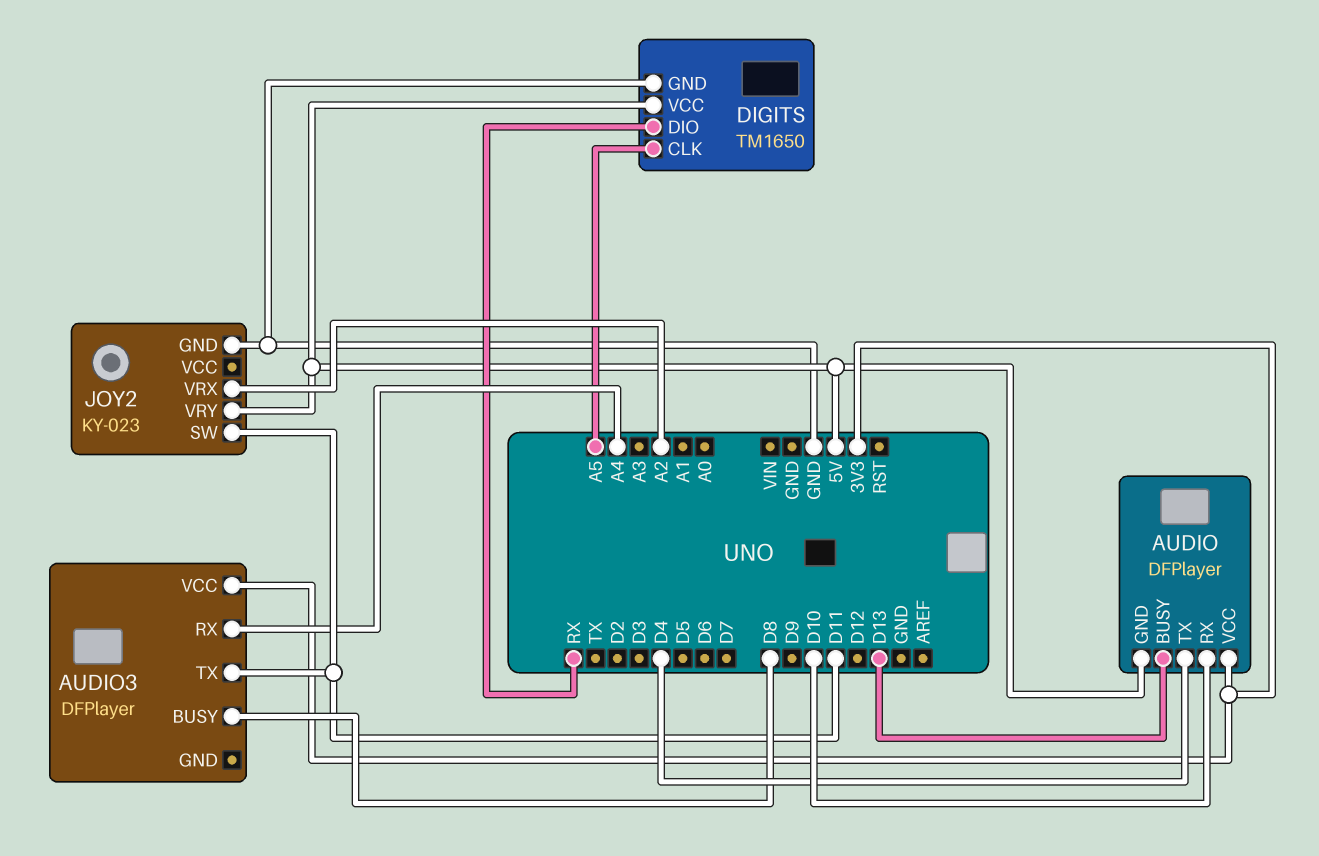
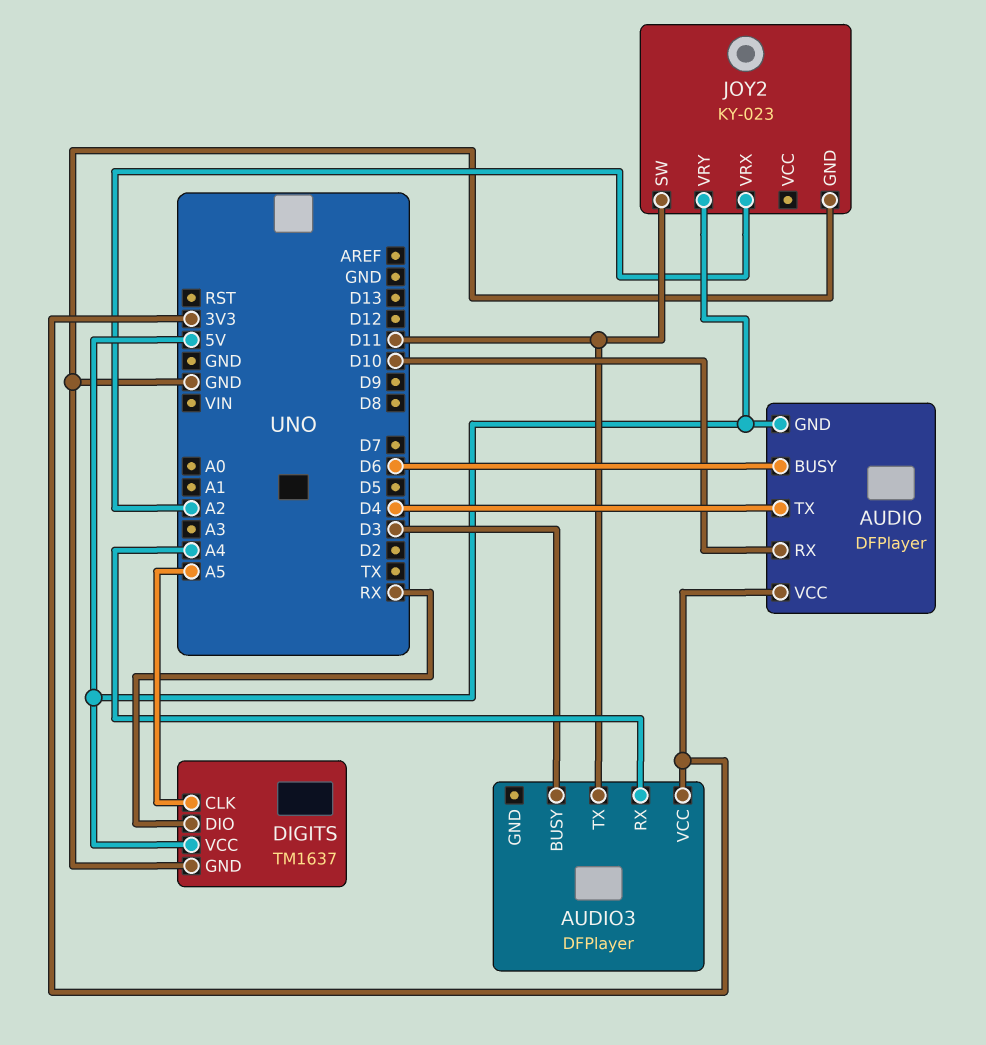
AUDIO pin BUSY: D13 -> D6
AUDIO3 pin BUSY: D8 -> D3
DIGITS: TM1650 -> TM1637

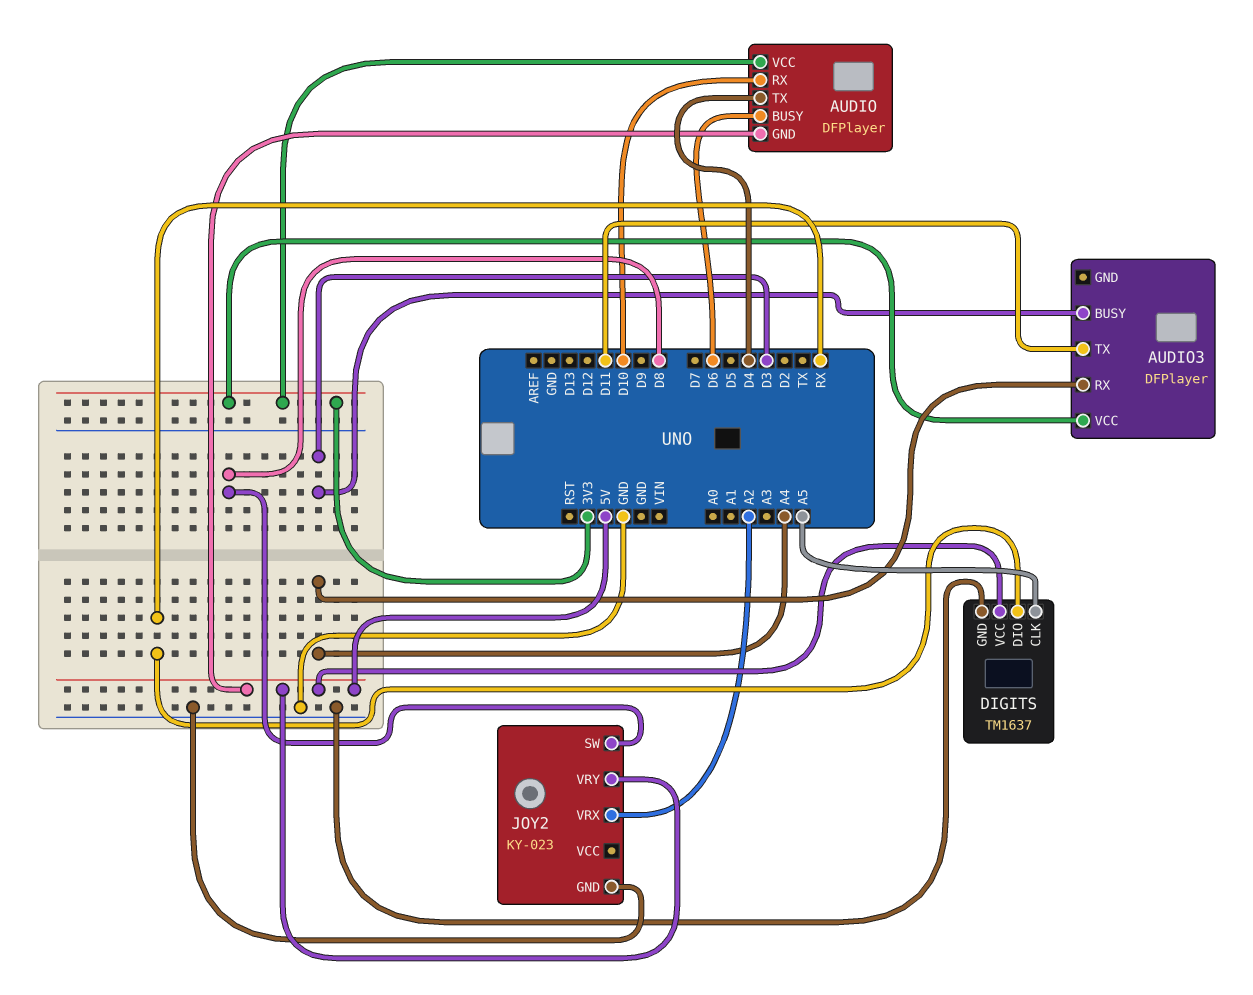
JOY2 pin SW: D11 -> D8

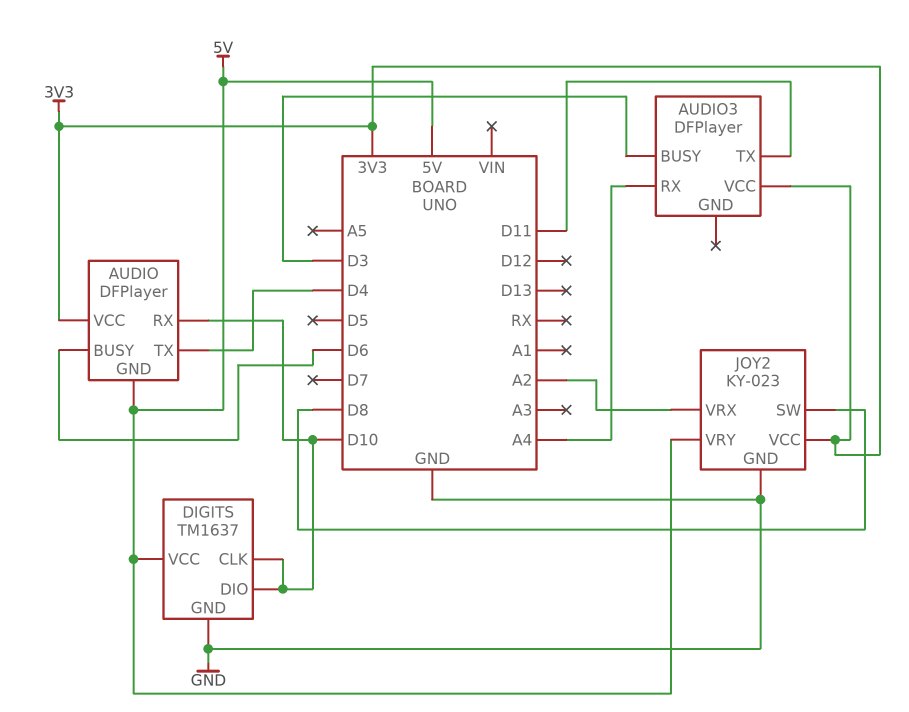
DIGITS pin CLK: A5 -> D10
DIGITS pin DIO: RX -> D10
JOY2 pin VCC: none -> 3V3

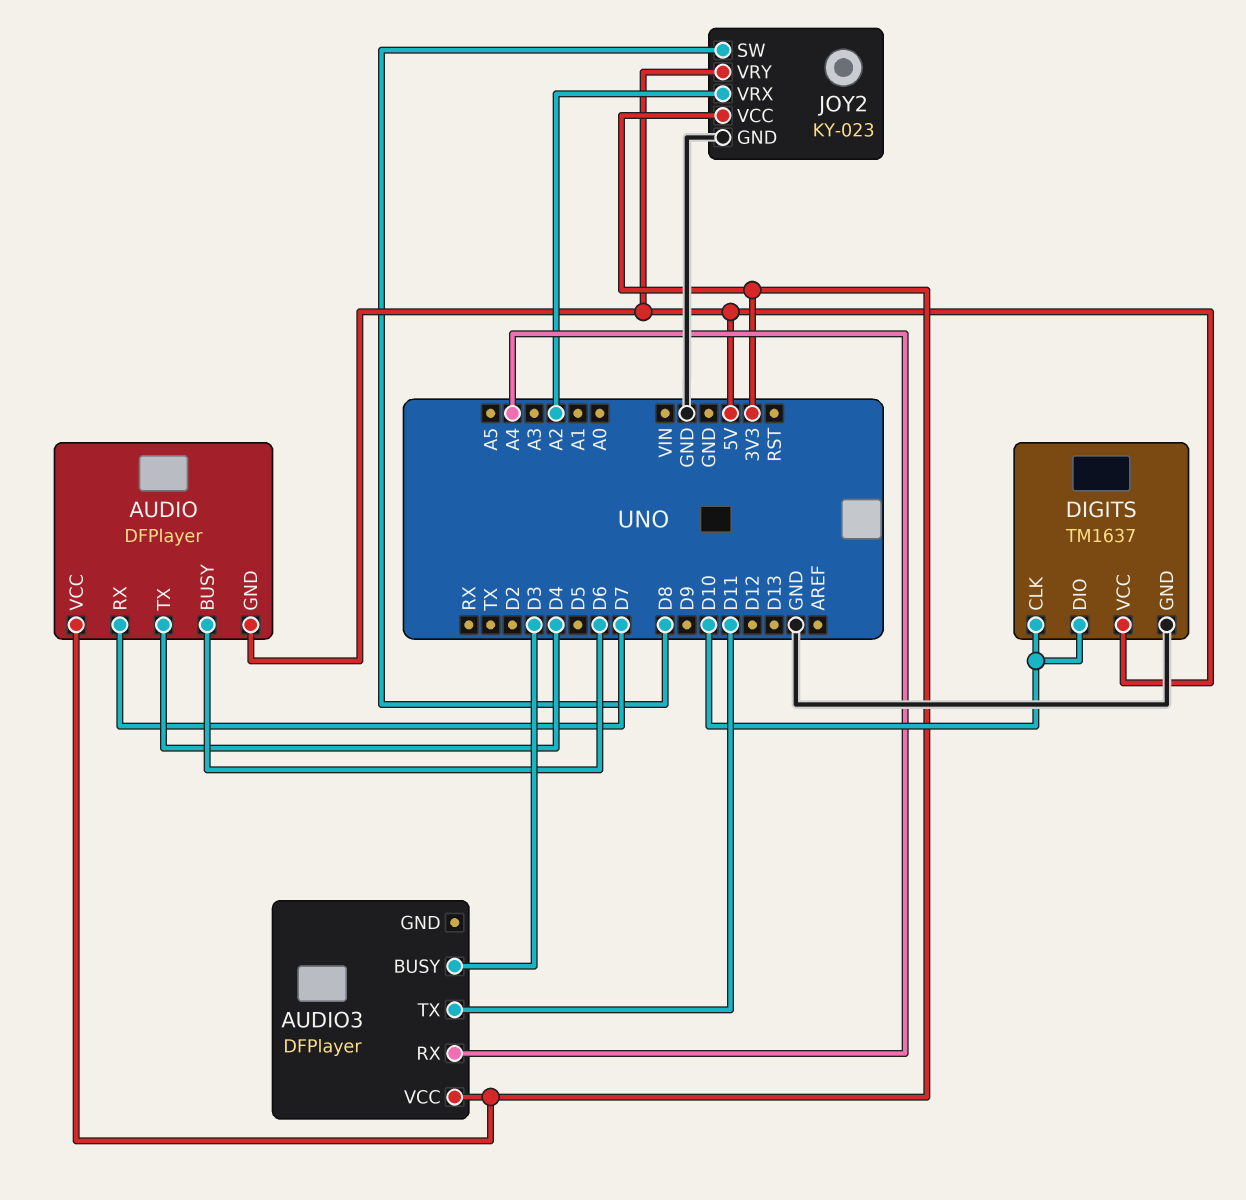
AUDIO pin RX: D10 -> D7

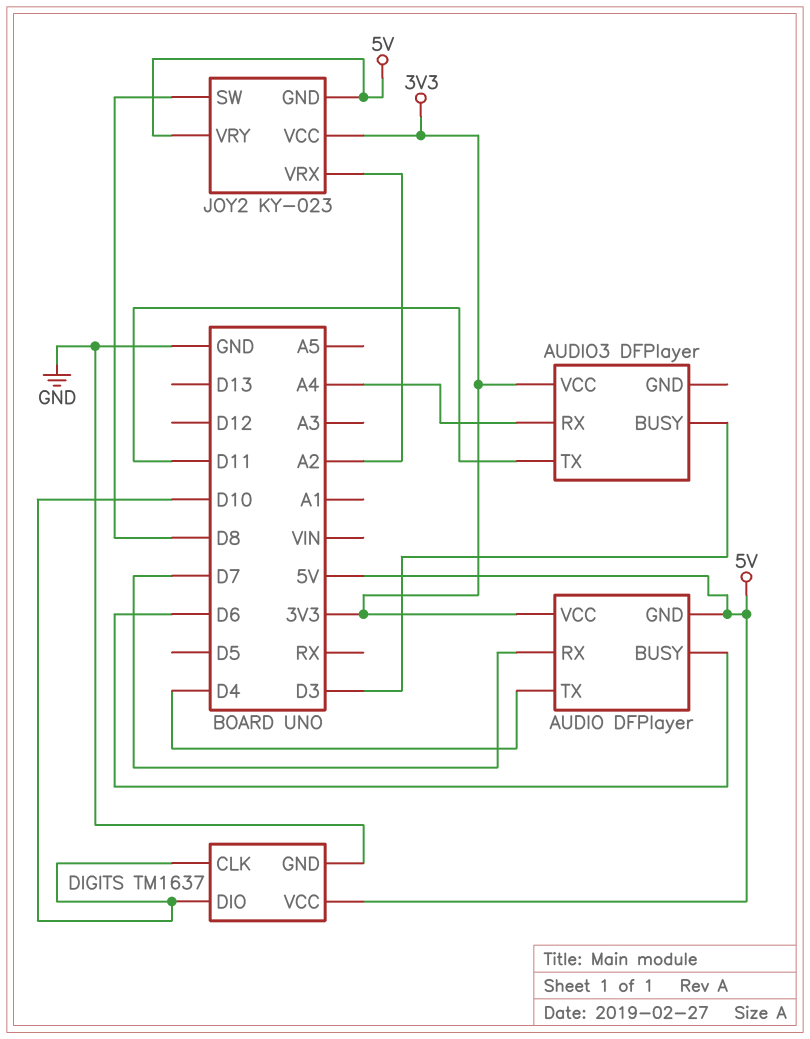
JOY2 pin GND: GND -> 5V

